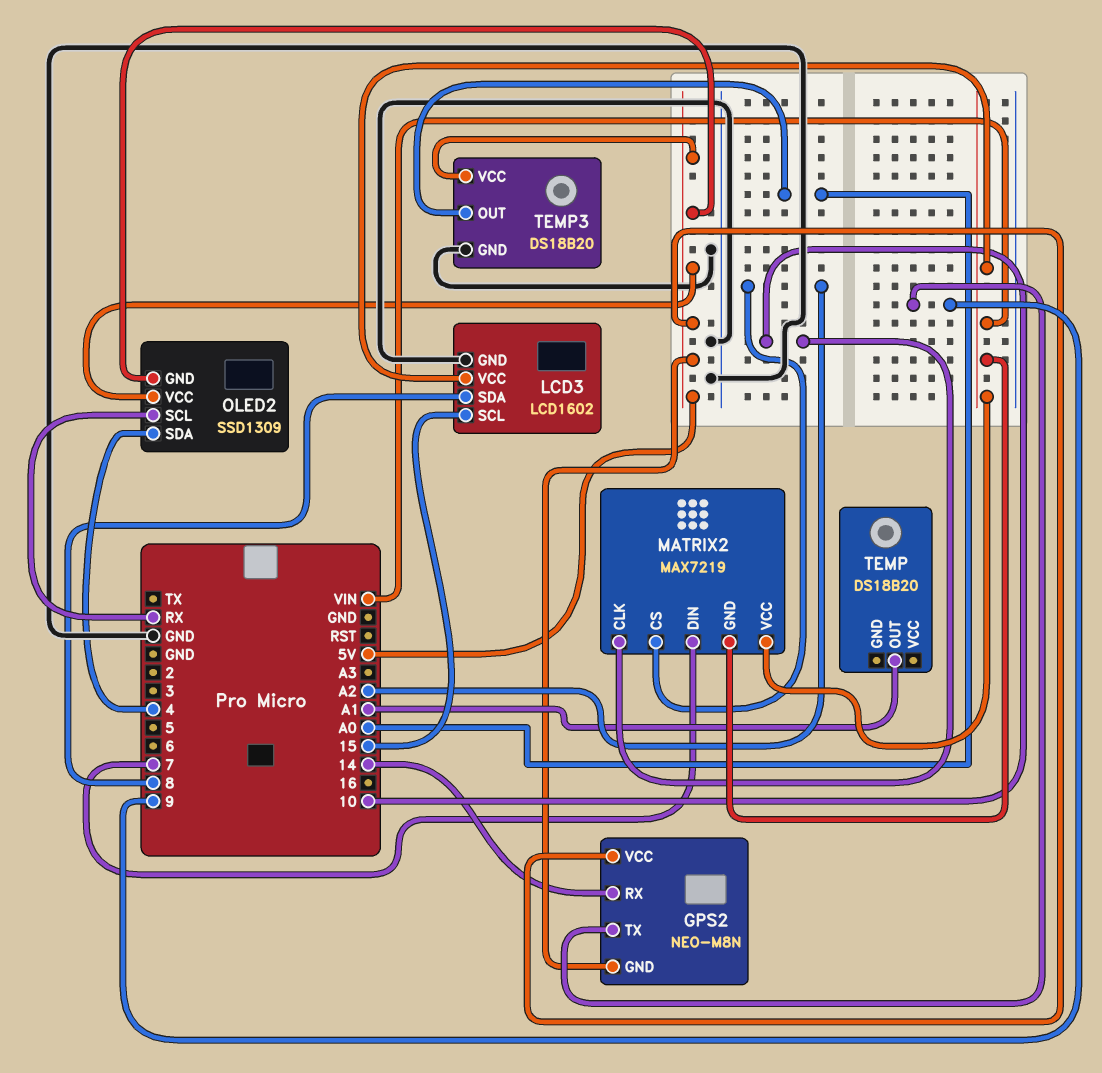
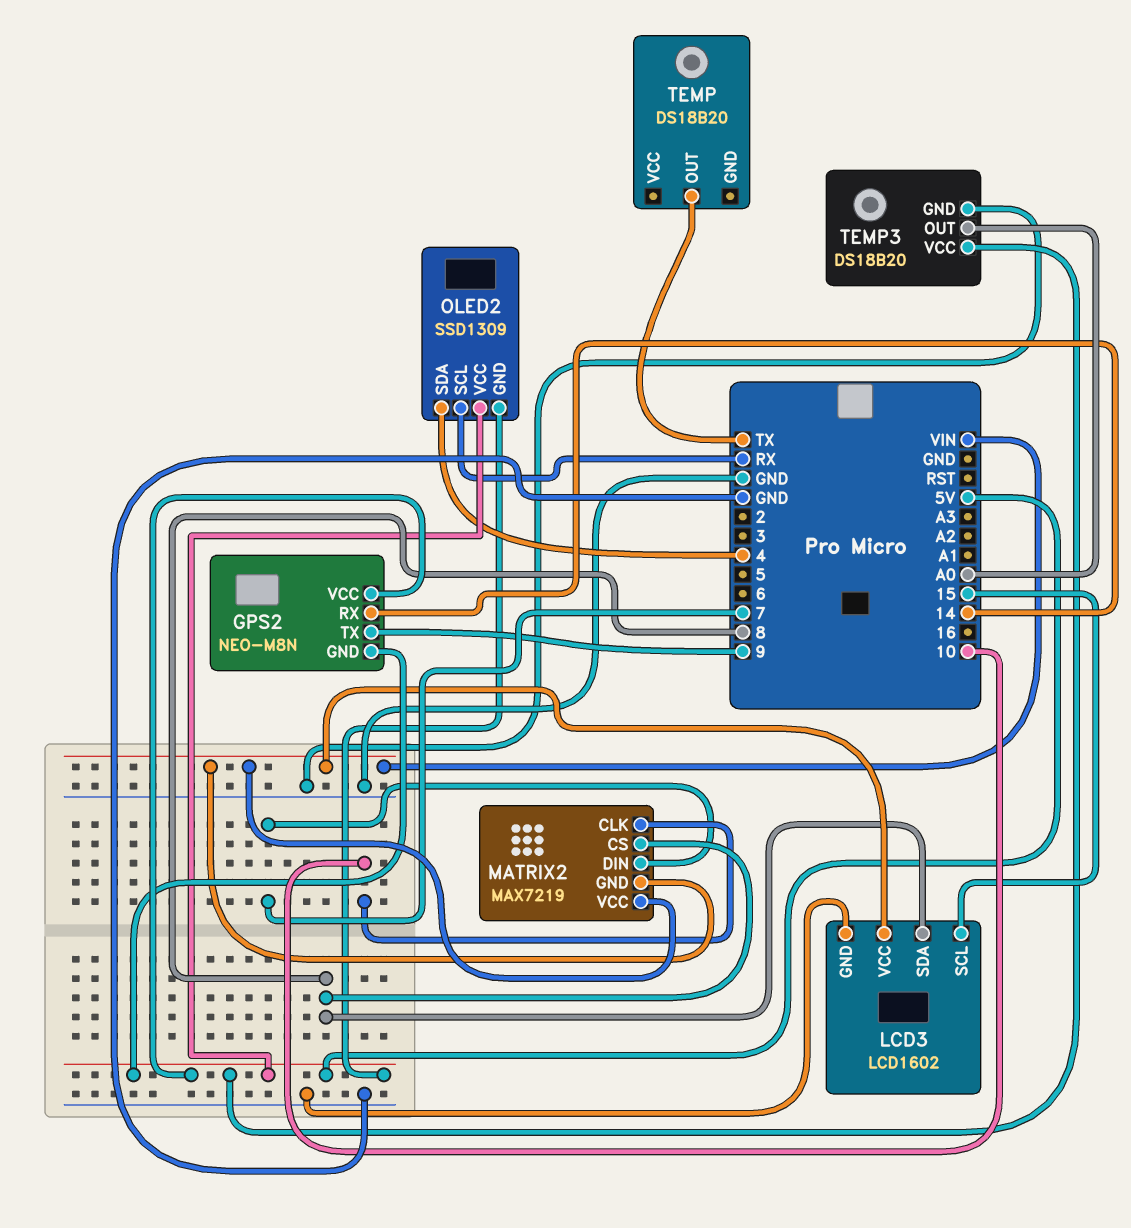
MATRIX2 pin CS: A2 -> 8
TEMP pin OUT: A1 -> TX

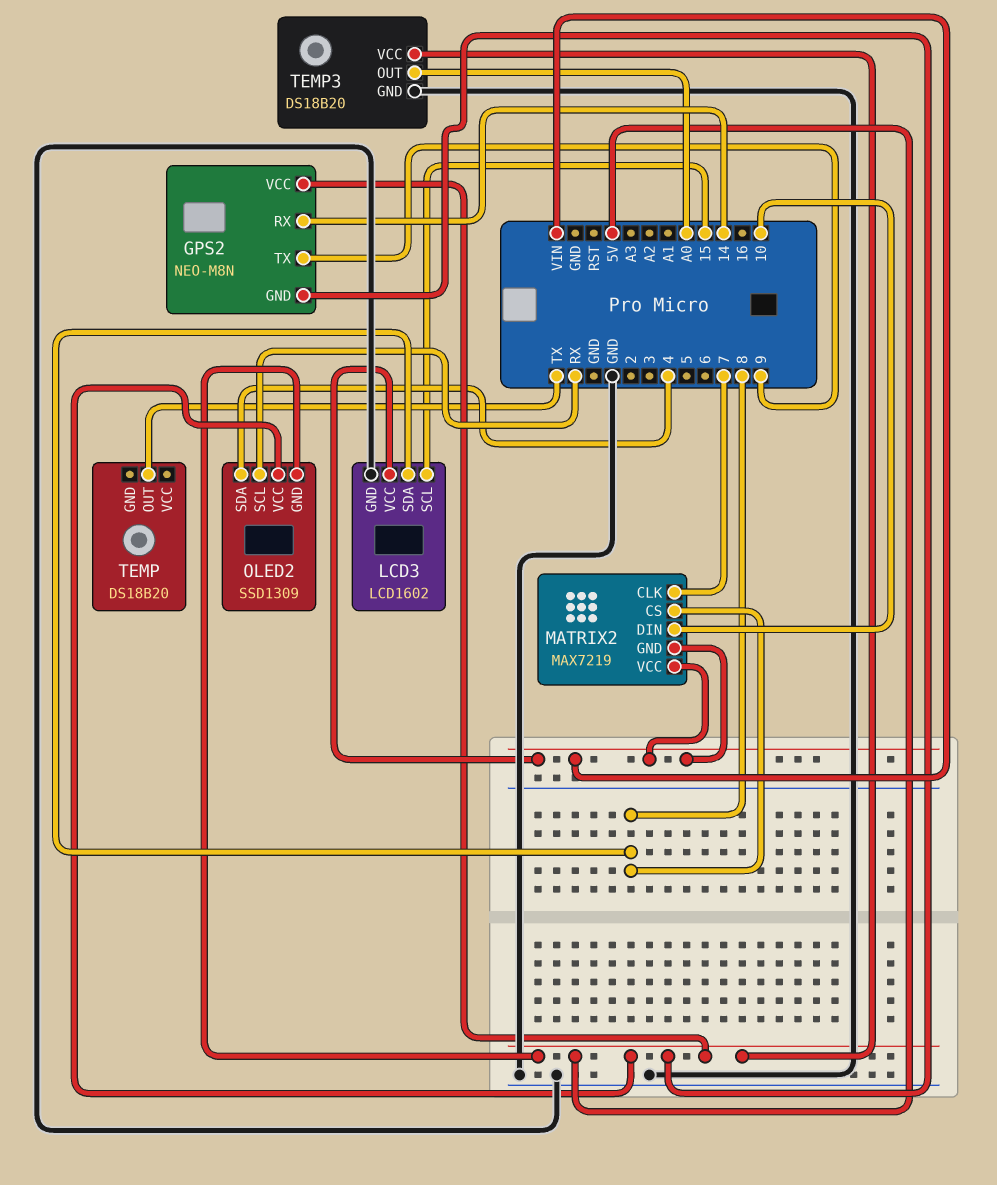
MATRIX2 pin CLK: 10 -> 7
MATRIX2 pin DIN: 7 -> 10

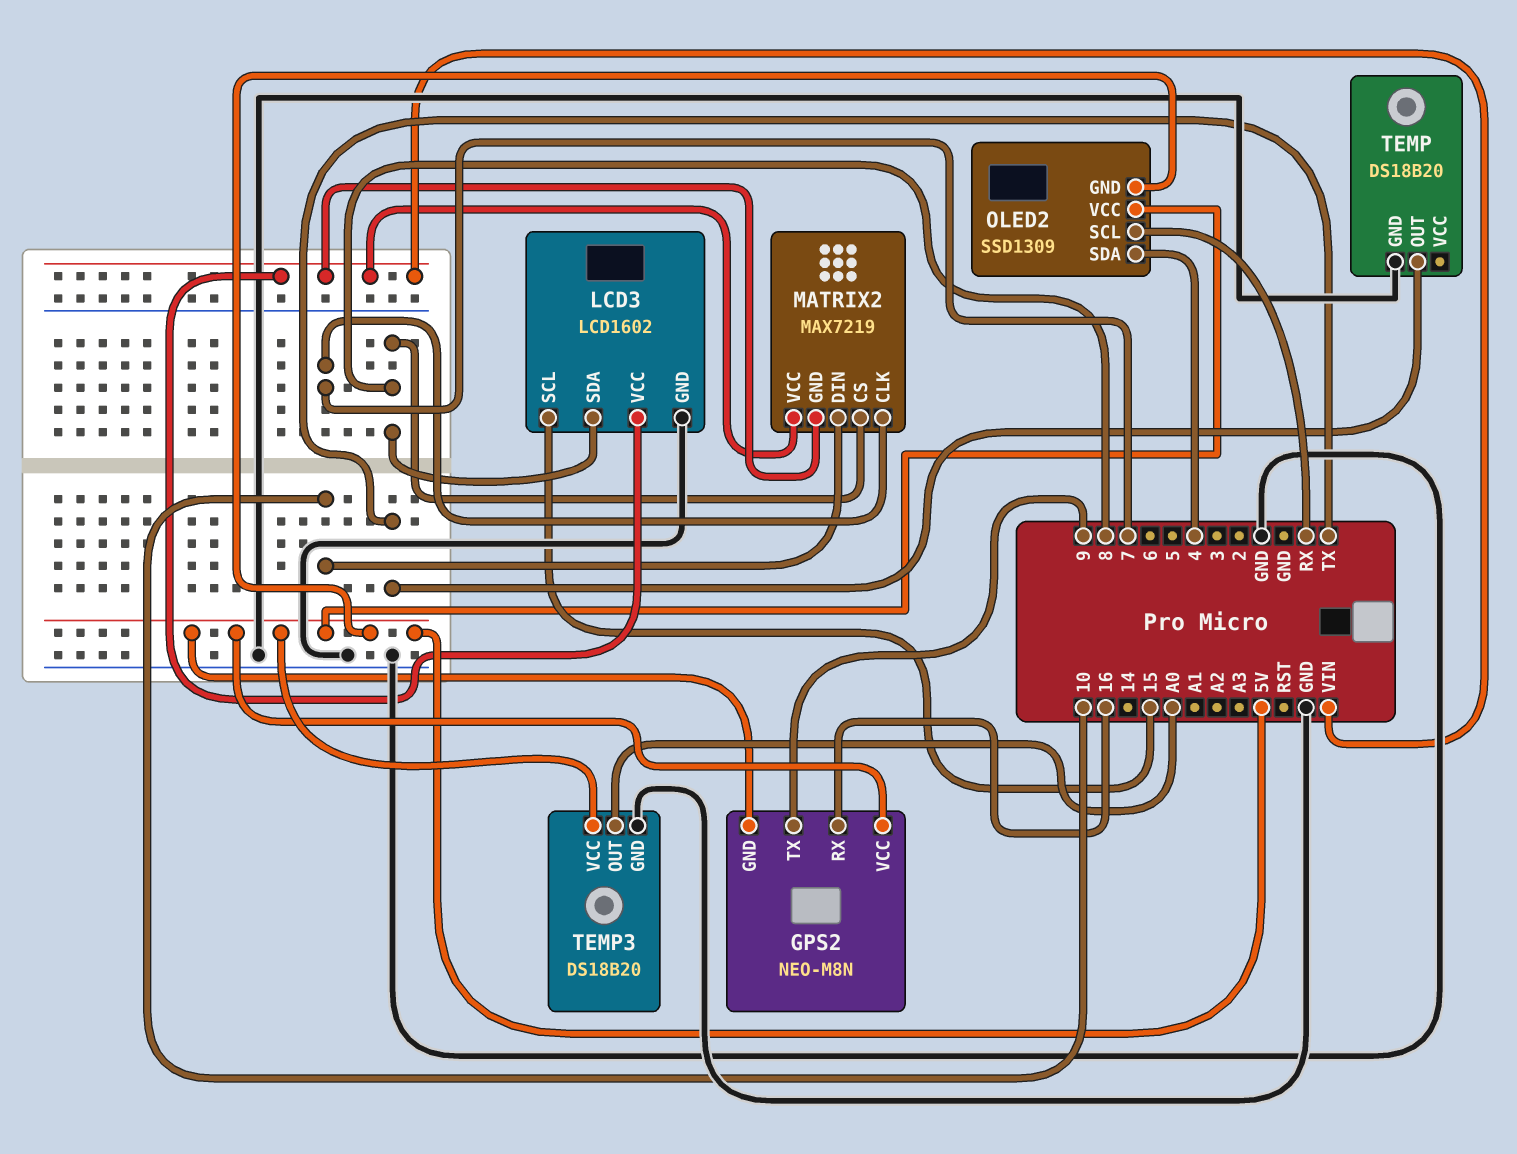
GPS2 pin RX: 14 -> 16
TEMP pin GND: none -> GND

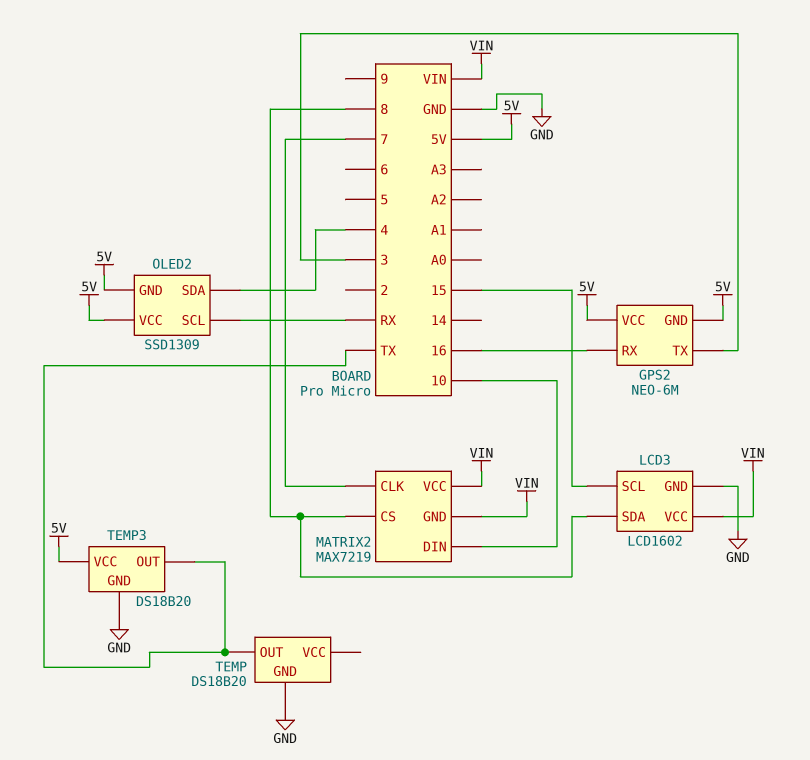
GPS2: NEO-M8N -> NEO-6M
GPS2 pin TX: 9 -> 3
TEMP3 pin OUT: A0 -> TX

